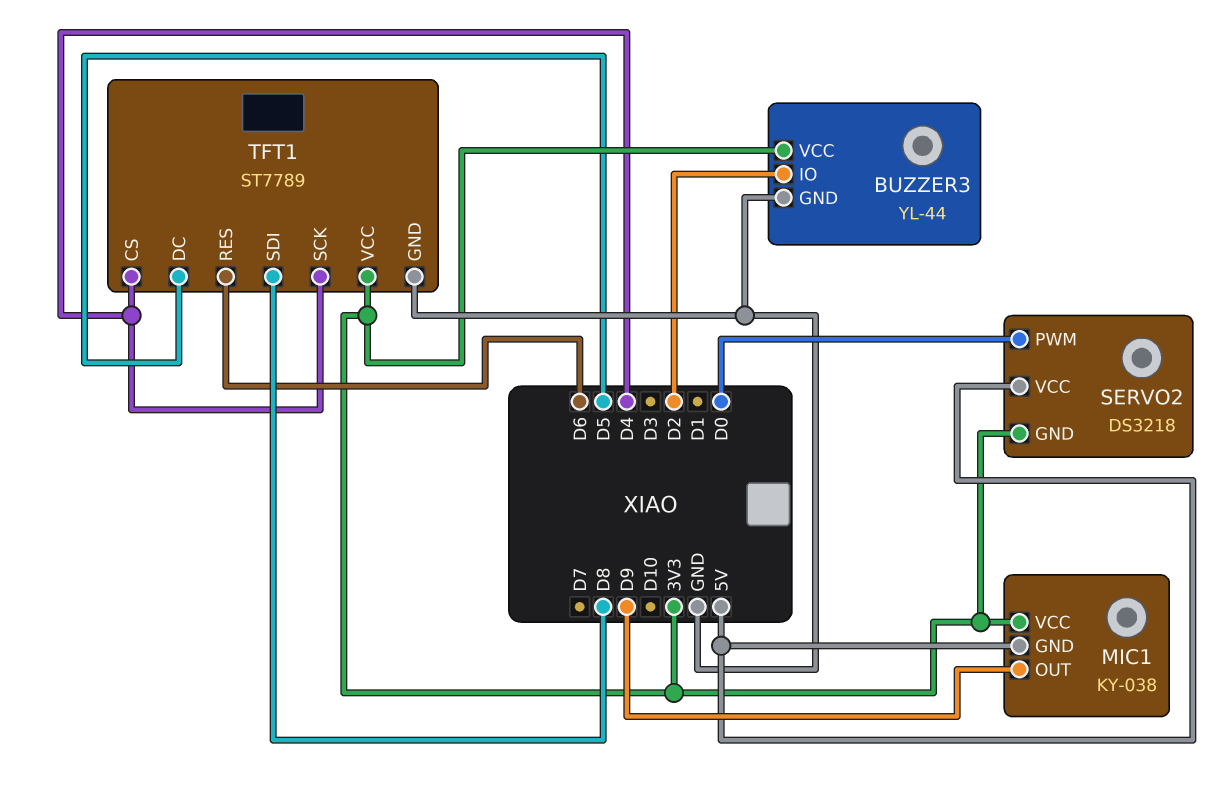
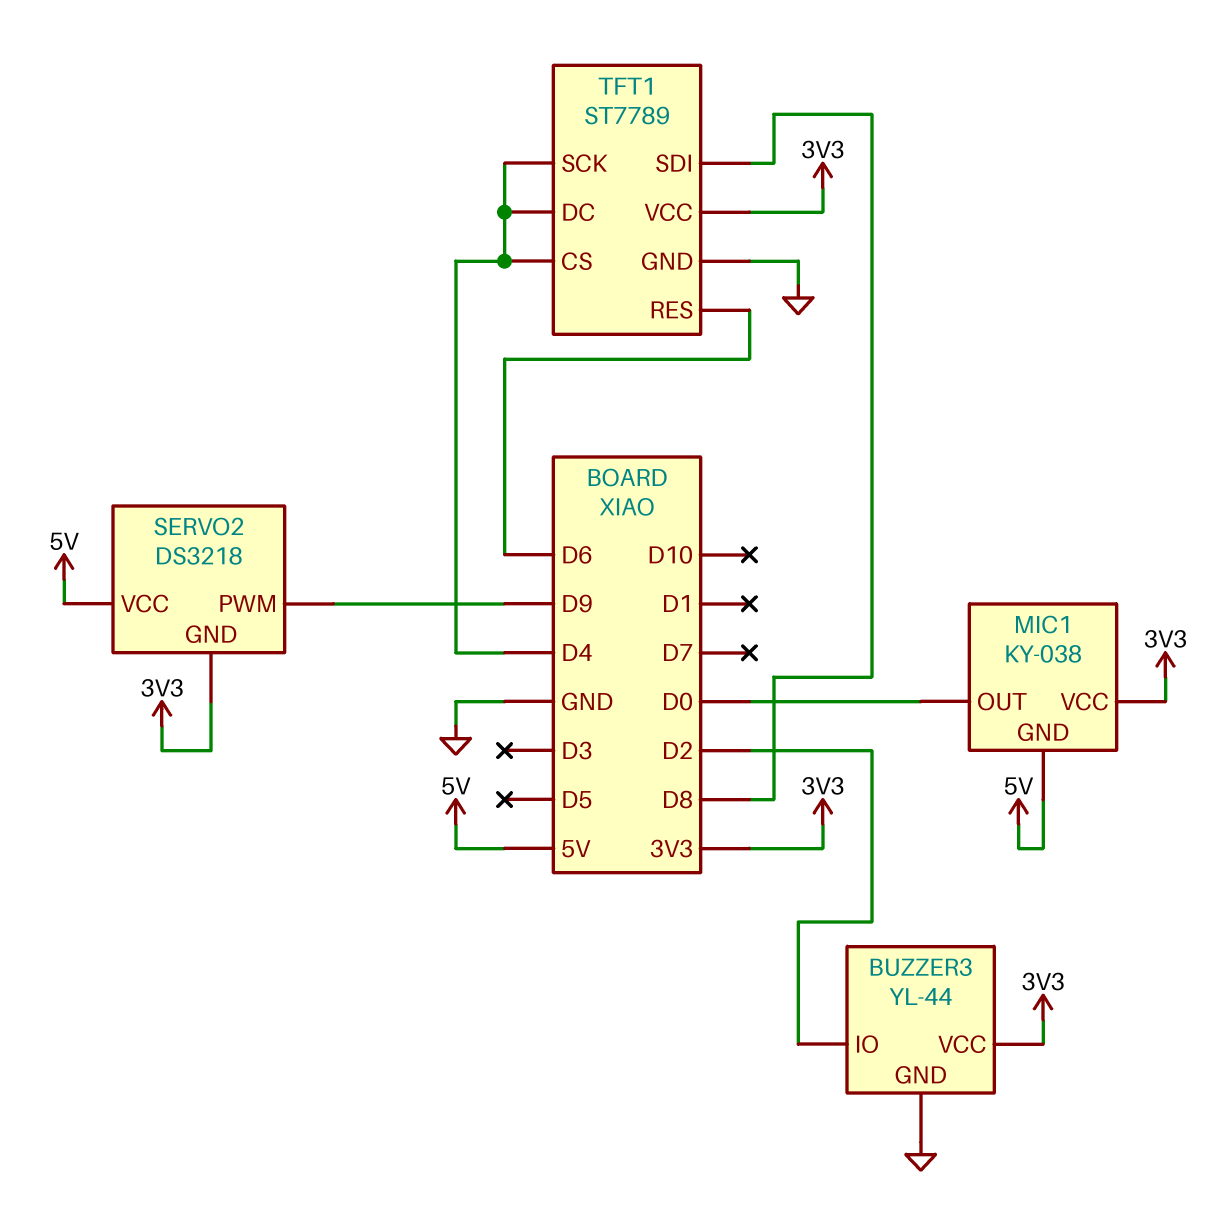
MIC1 pin OUT: D9 -> D0
SERVO2 pin PWM: D0 -> D9
TFT1 pin DC: D5 -> D4

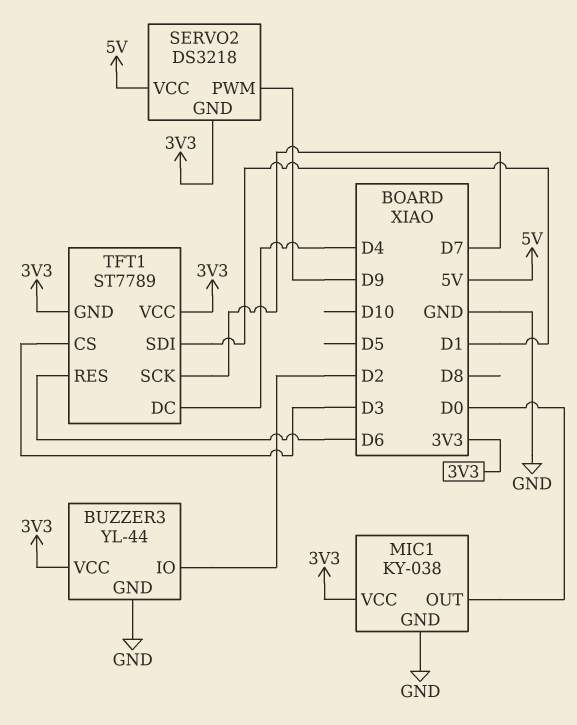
MIC1 pin GND: 5V -> GND
TFT1 pin CS: D4 -> D3
TFT1 pin GND: GND -> 3V3
TFT1 pin SCK: D4 -> D7
TFT1 pin SDI: D8 -> D1

